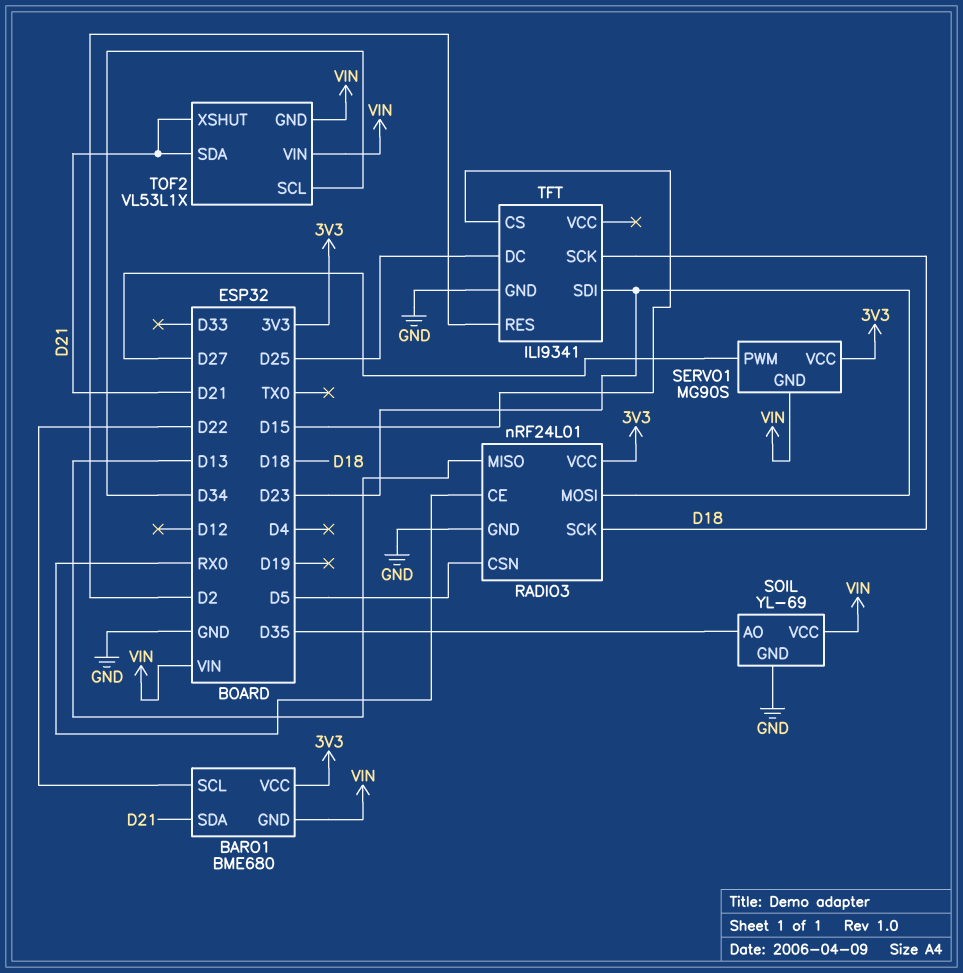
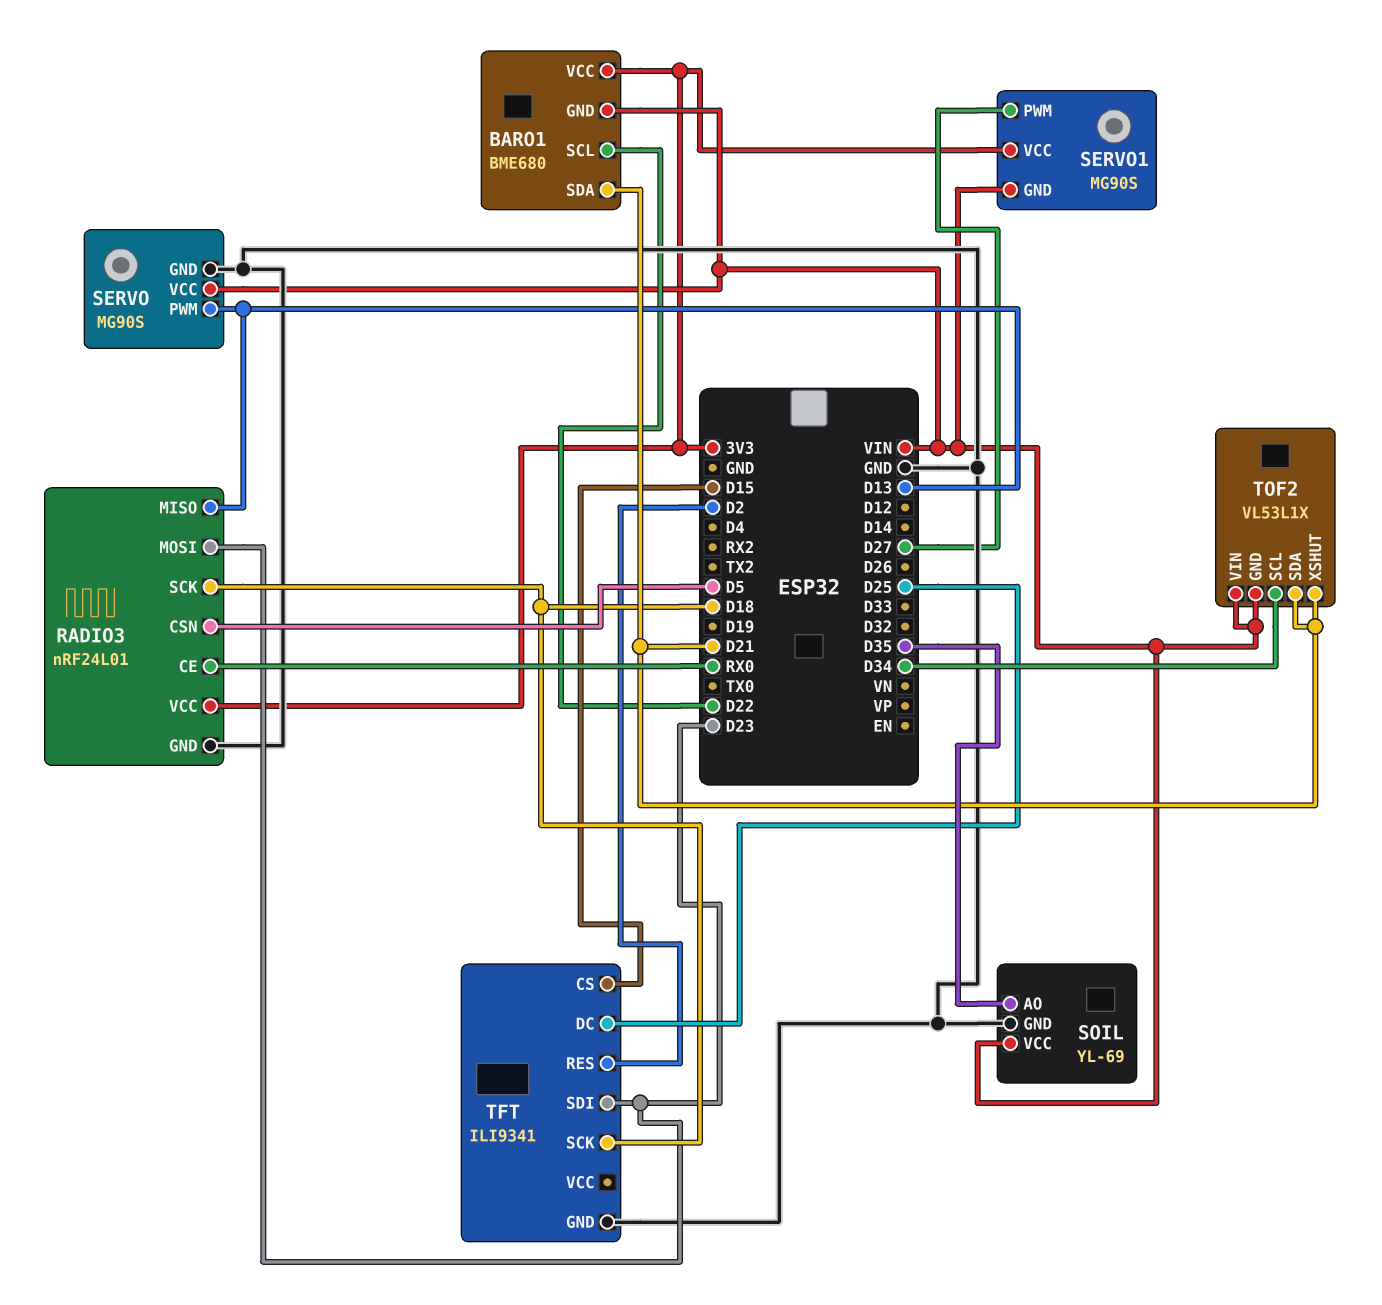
SERVO: none -> MG90S
SERVO pin GND: none -> GND
SERVO pin PWM: none -> D13
SERVO pin VCC: none -> VIN

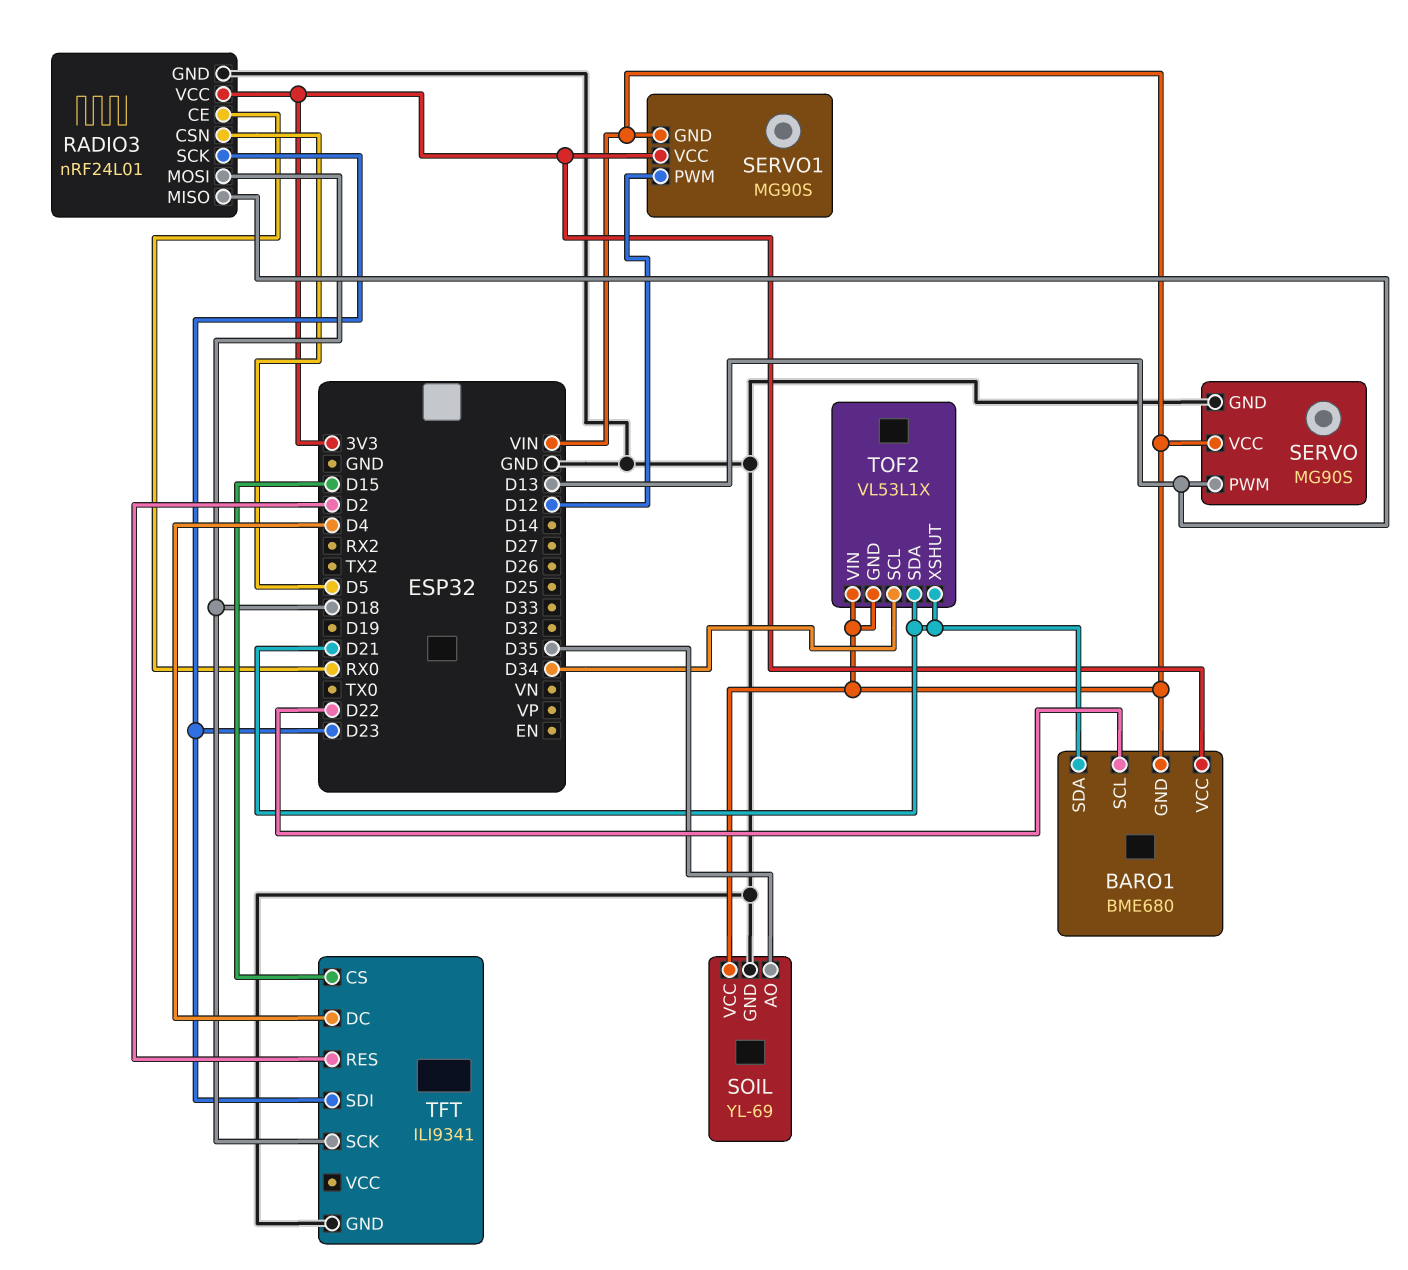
RADIO3 pin MOSI: D23 -> D18
RADIO3 pin SCK: D18 -> D23
SERVO1 pin PWM: D27 -> D12
TFT pin DC: D25 -> D4

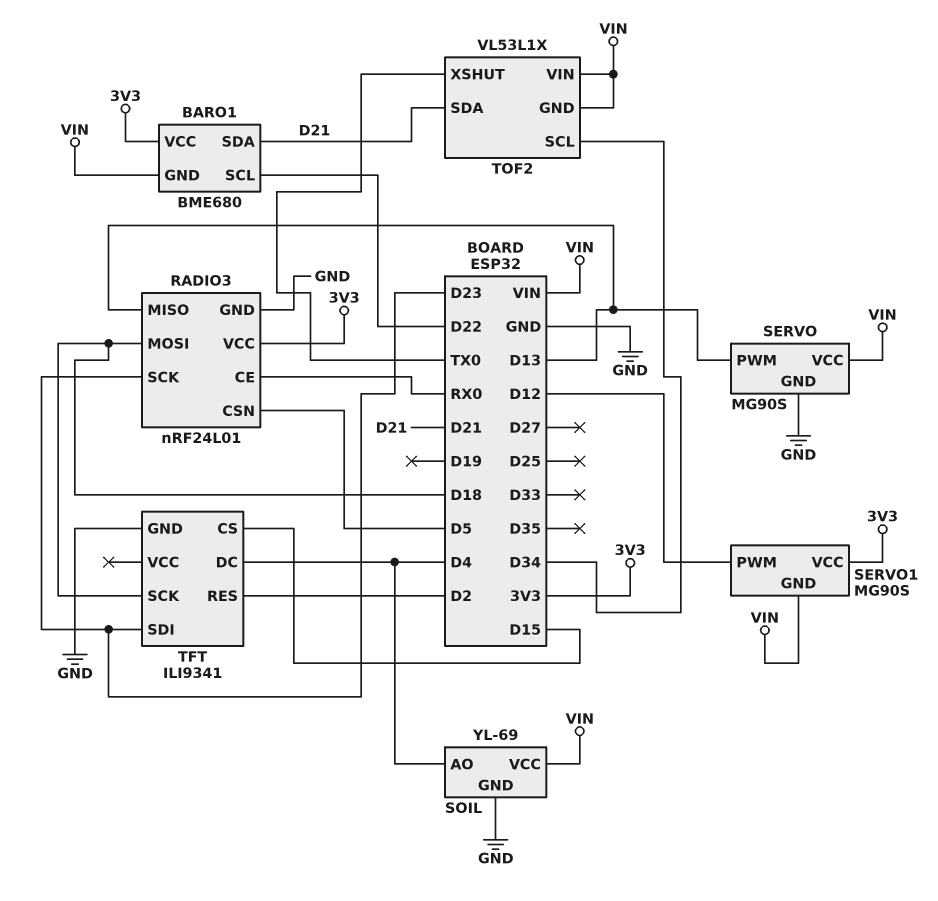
SOIL pin AO: D35 -> D4
TOF2 pin XSHUT: D21 -> TX0

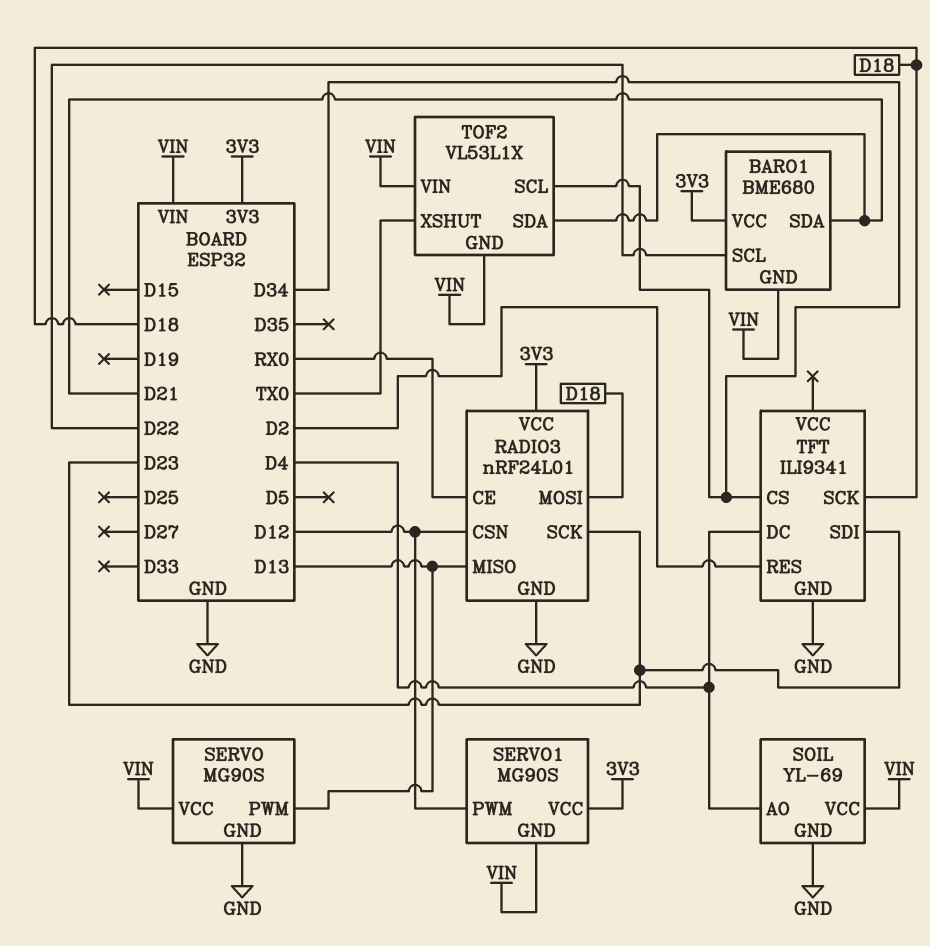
RADIO3 pin CSN: D5 -> D12
TFT pin CS: D15 -> D34

